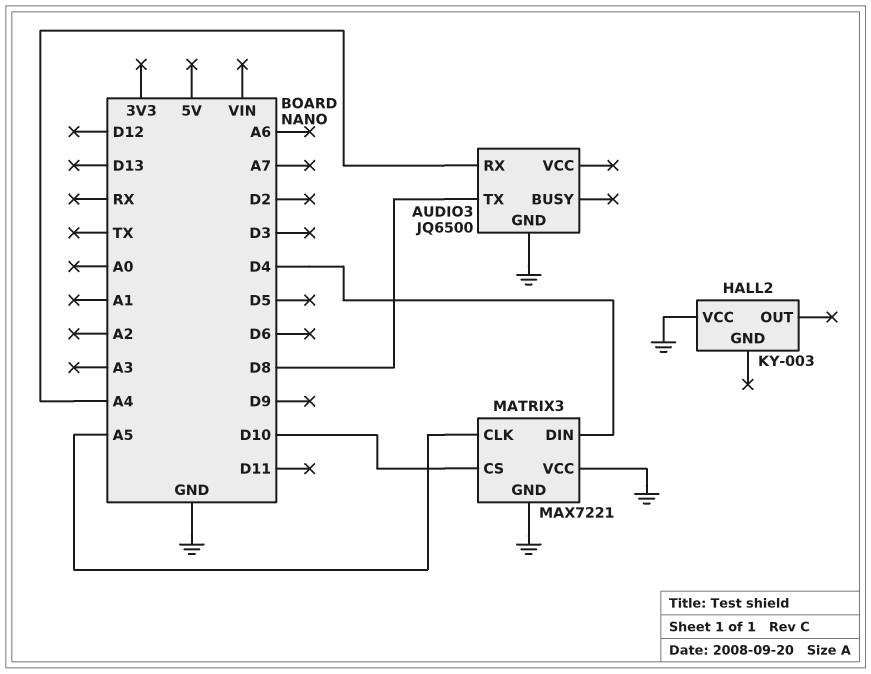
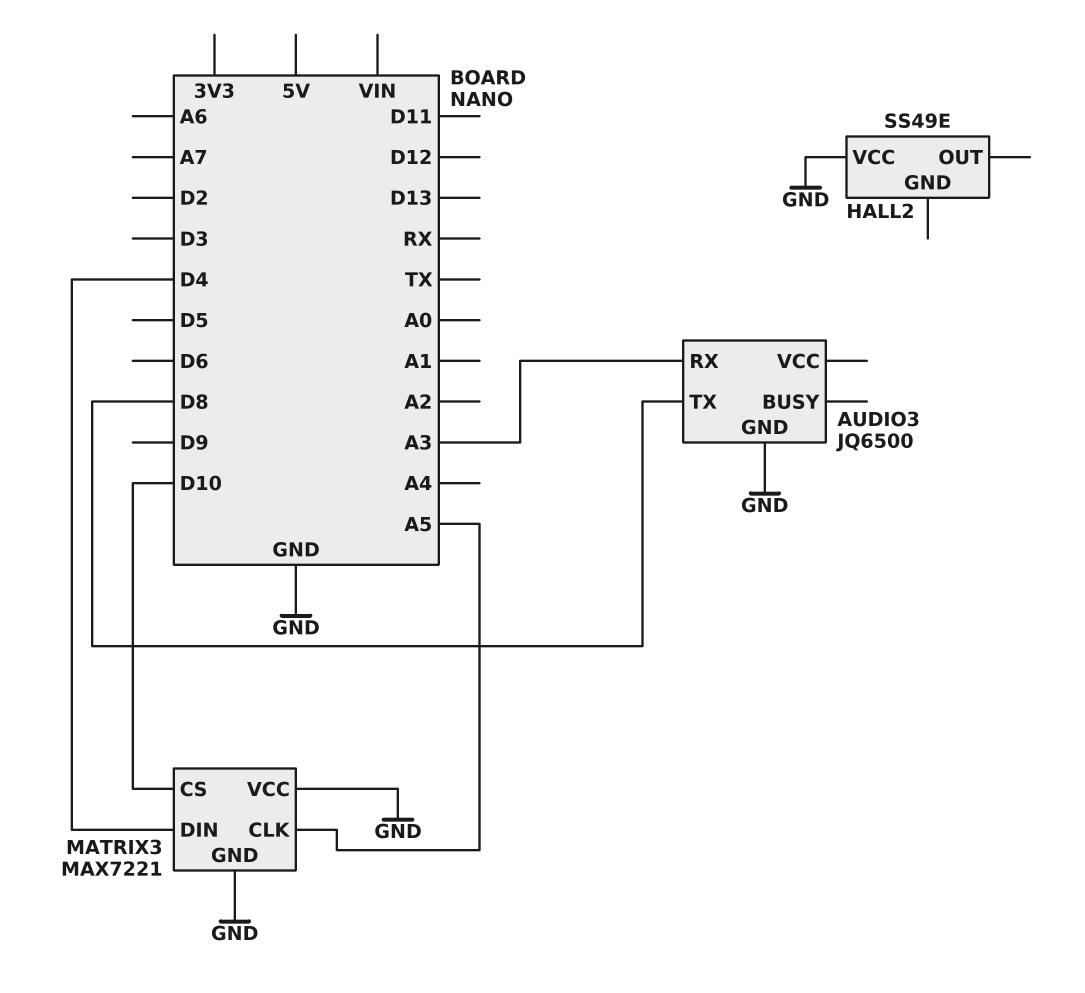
AUDIO3 pin RX: A4 -> A3
HALL2: KY-003 -> SS49E

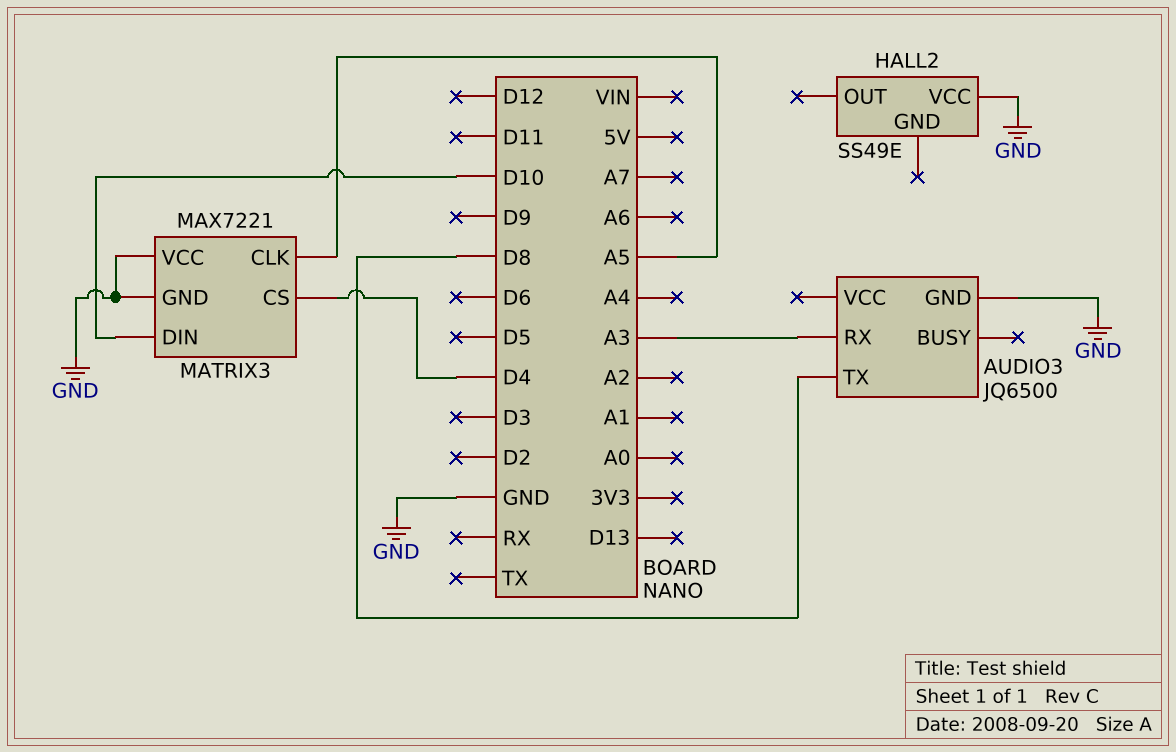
MATRIX3 pin CS: D10 -> D4
MATRIX3 pin DIN: D4 -> D10

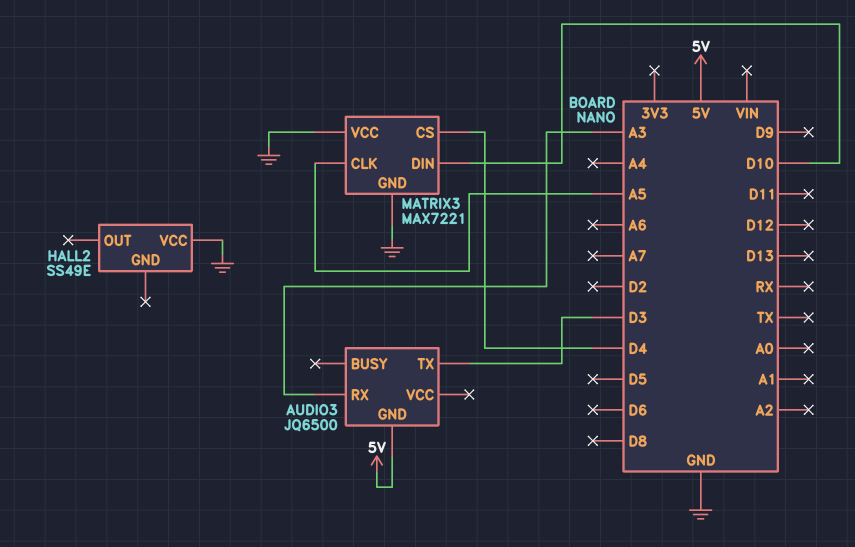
AUDIO3 pin GND: GND -> 5V
AUDIO3 pin TX: D8 -> D3

